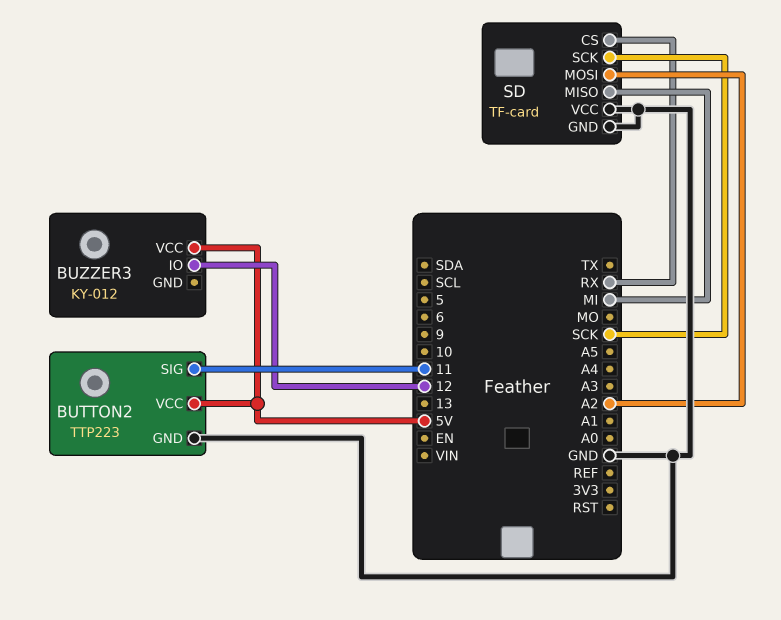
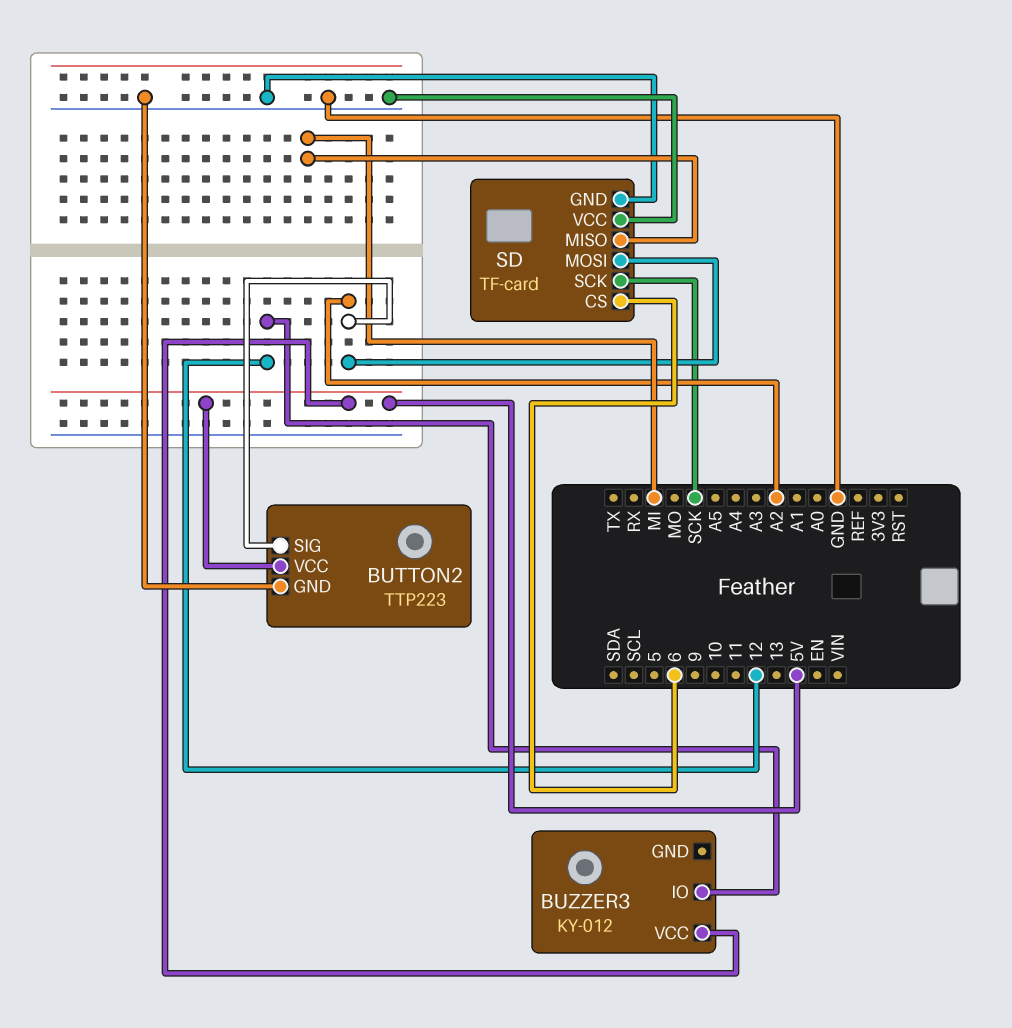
BUTTON2 pin SIG: 11 -> A2
SD pin CS: RX -> 6

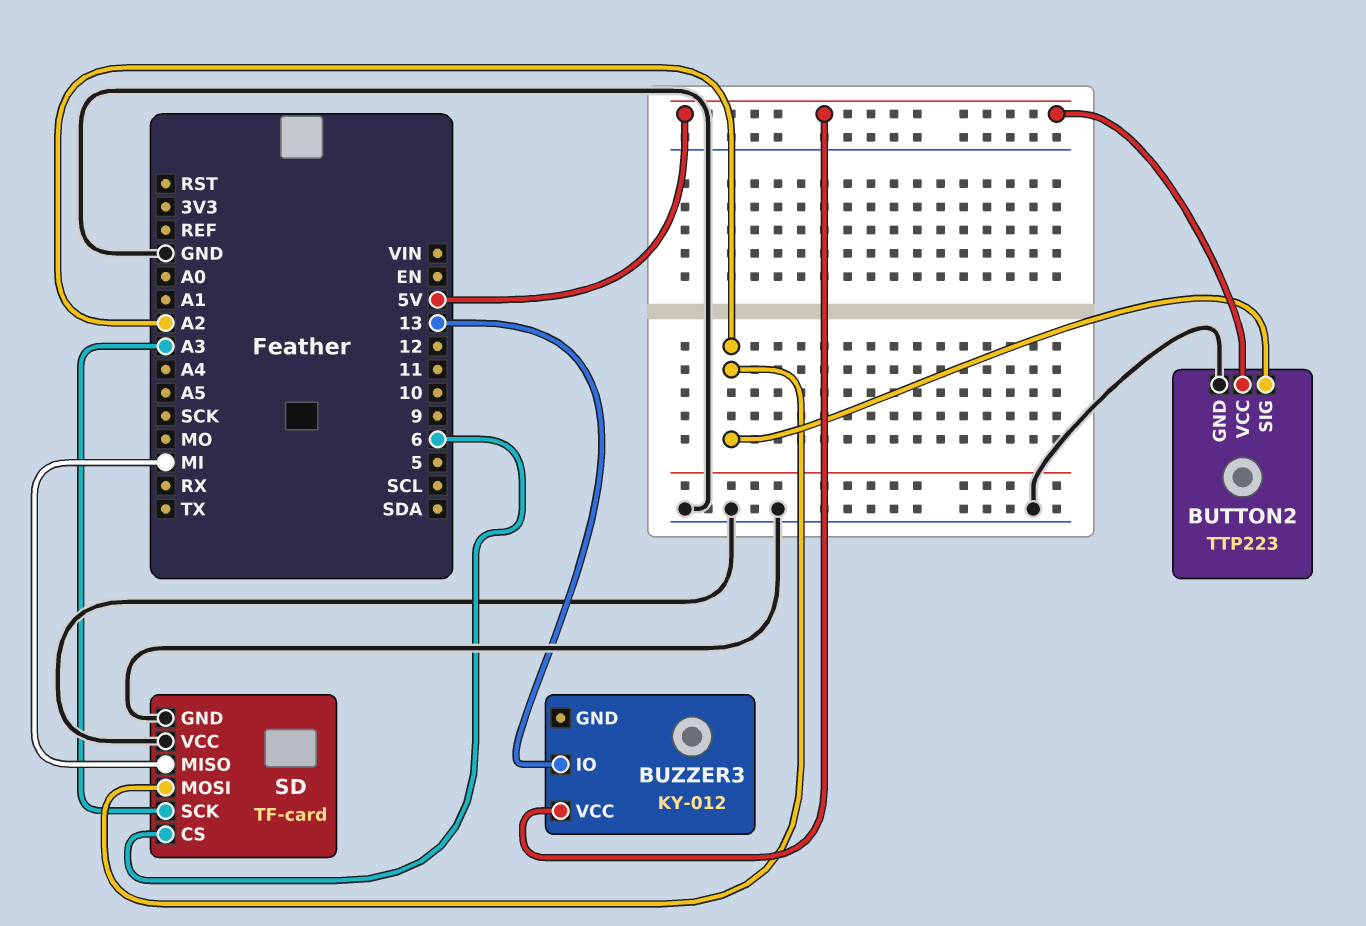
BUZZER3 pin IO: 12 -> 13
SD pin SCK: SCK -> A3

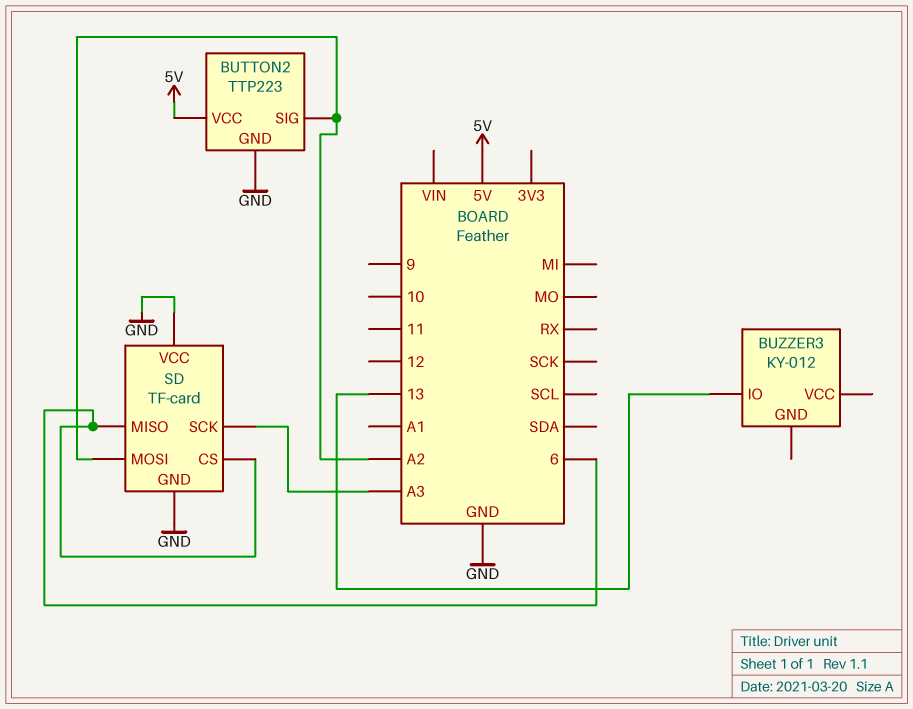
BUZZER3 pin VCC: 5V -> none
SD pin MISO: MI -> 6

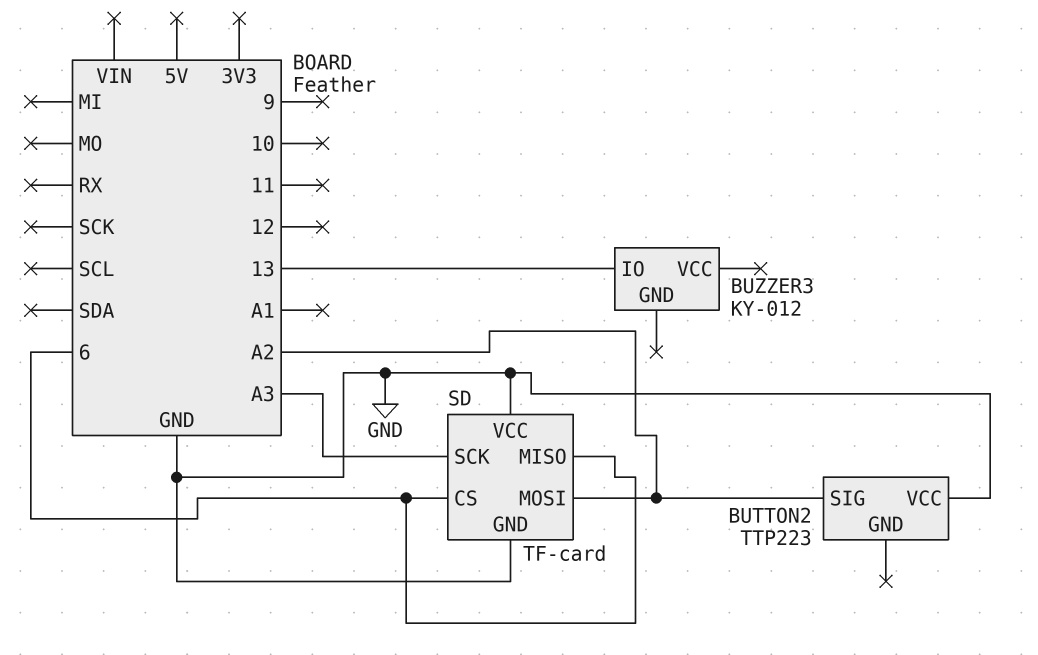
BUTTON2 pin GND: GND -> none
BUTTON2 pin VCC: 5V -> GND

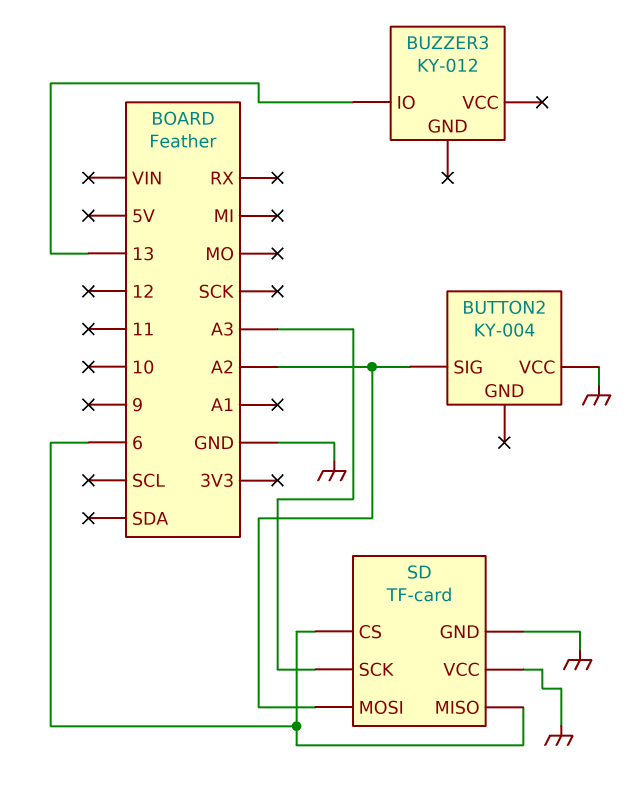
BUTTON2: TTP223 -> KY-004

